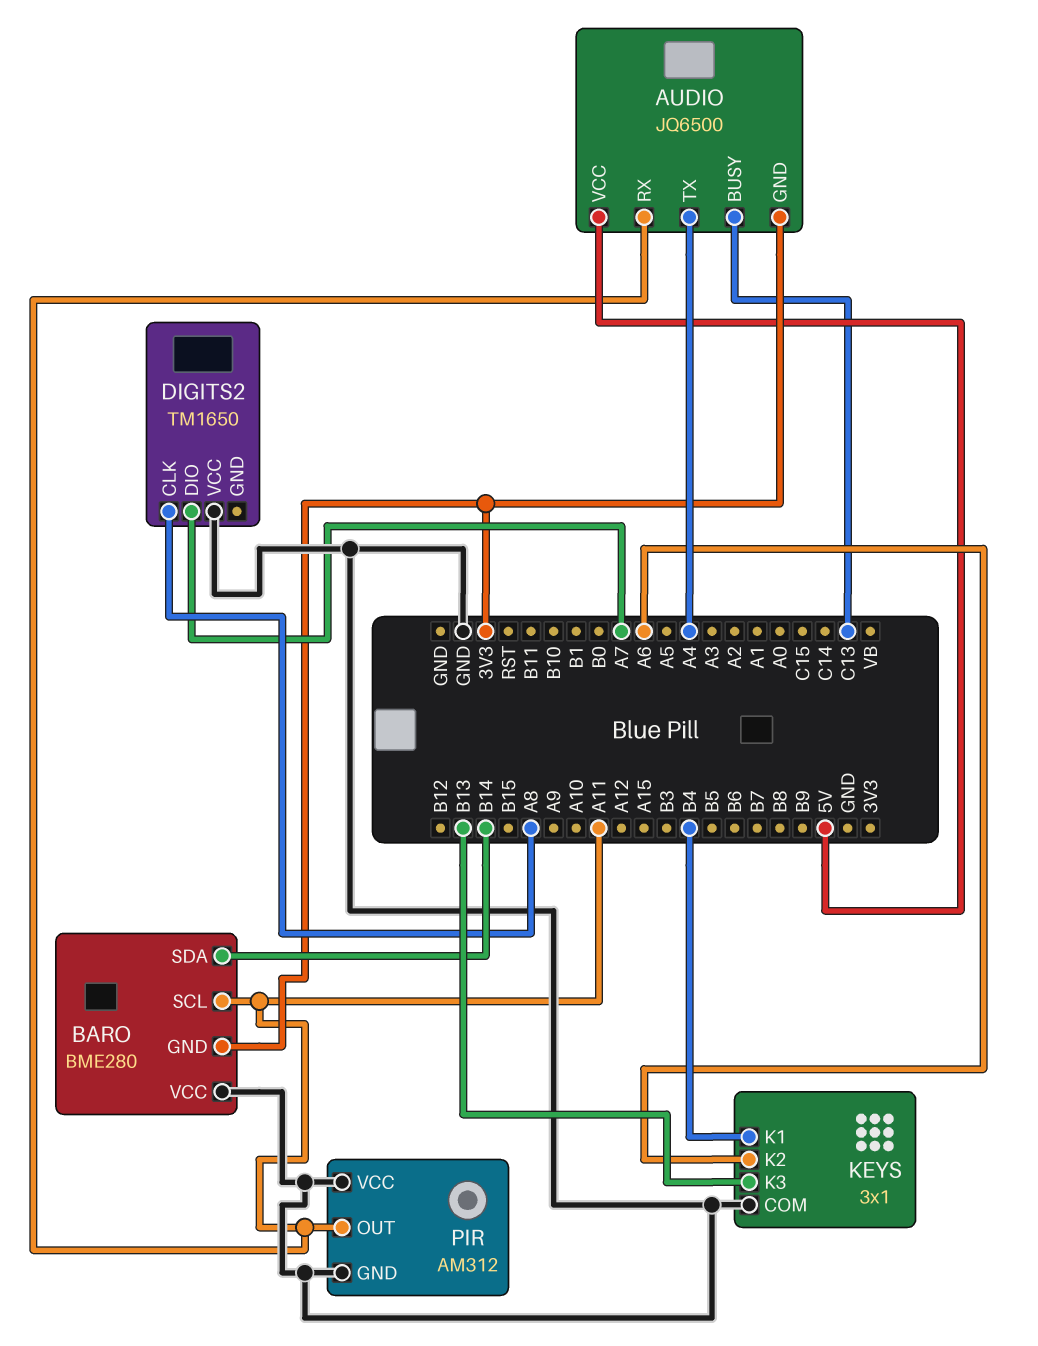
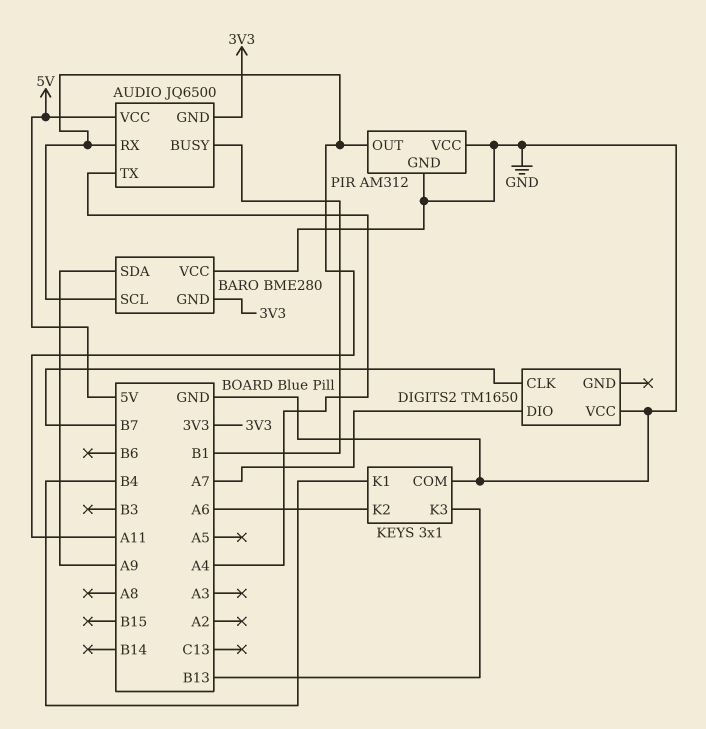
AUDIO pin BUSY: C13 -> B1
BARO pin SDA: B14 -> A9
DIGITS2 pin CLK: A8 -> B7

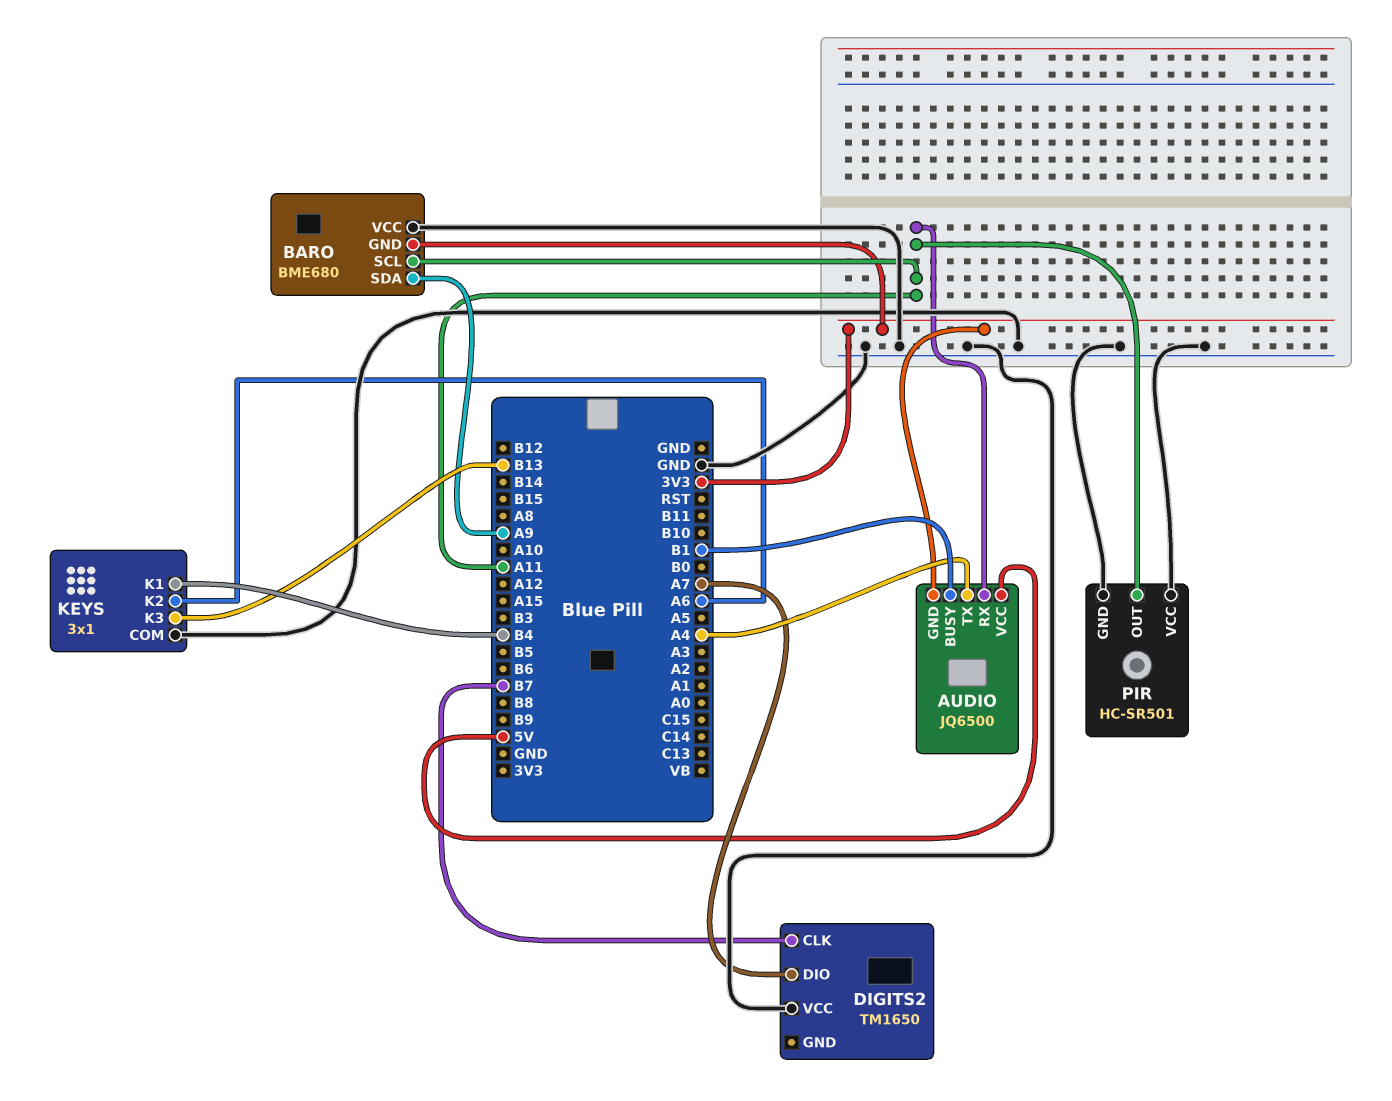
BARO: BME280 -> BME680
PIR: AM312 -> HC-SR501

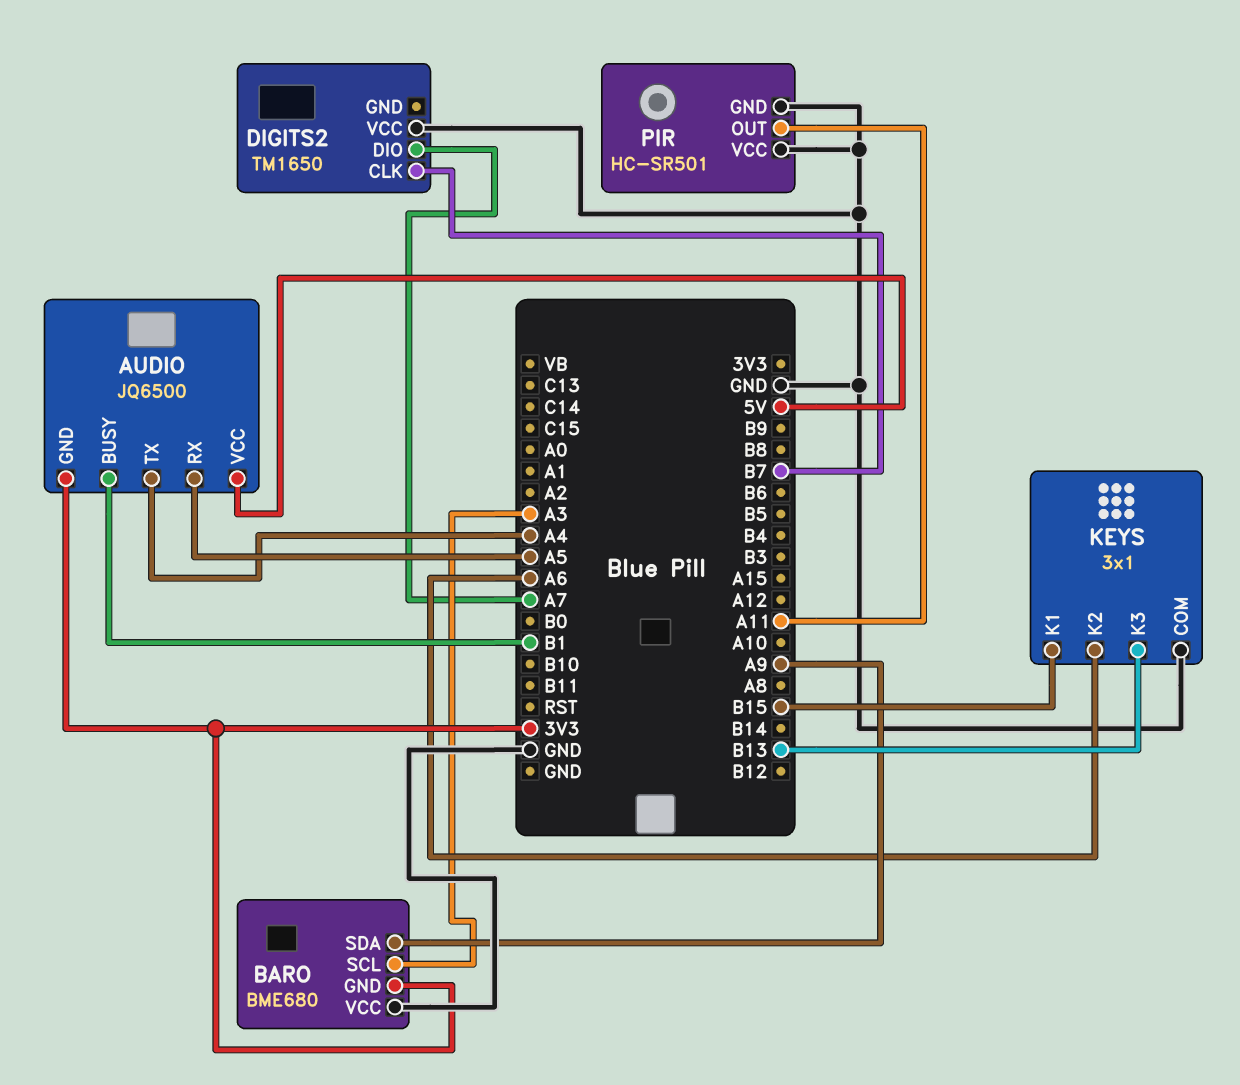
AUDIO pin RX: A11 -> A5
BARO pin SCL: A11 -> A3
KEYS pin K1: B4 -> B15

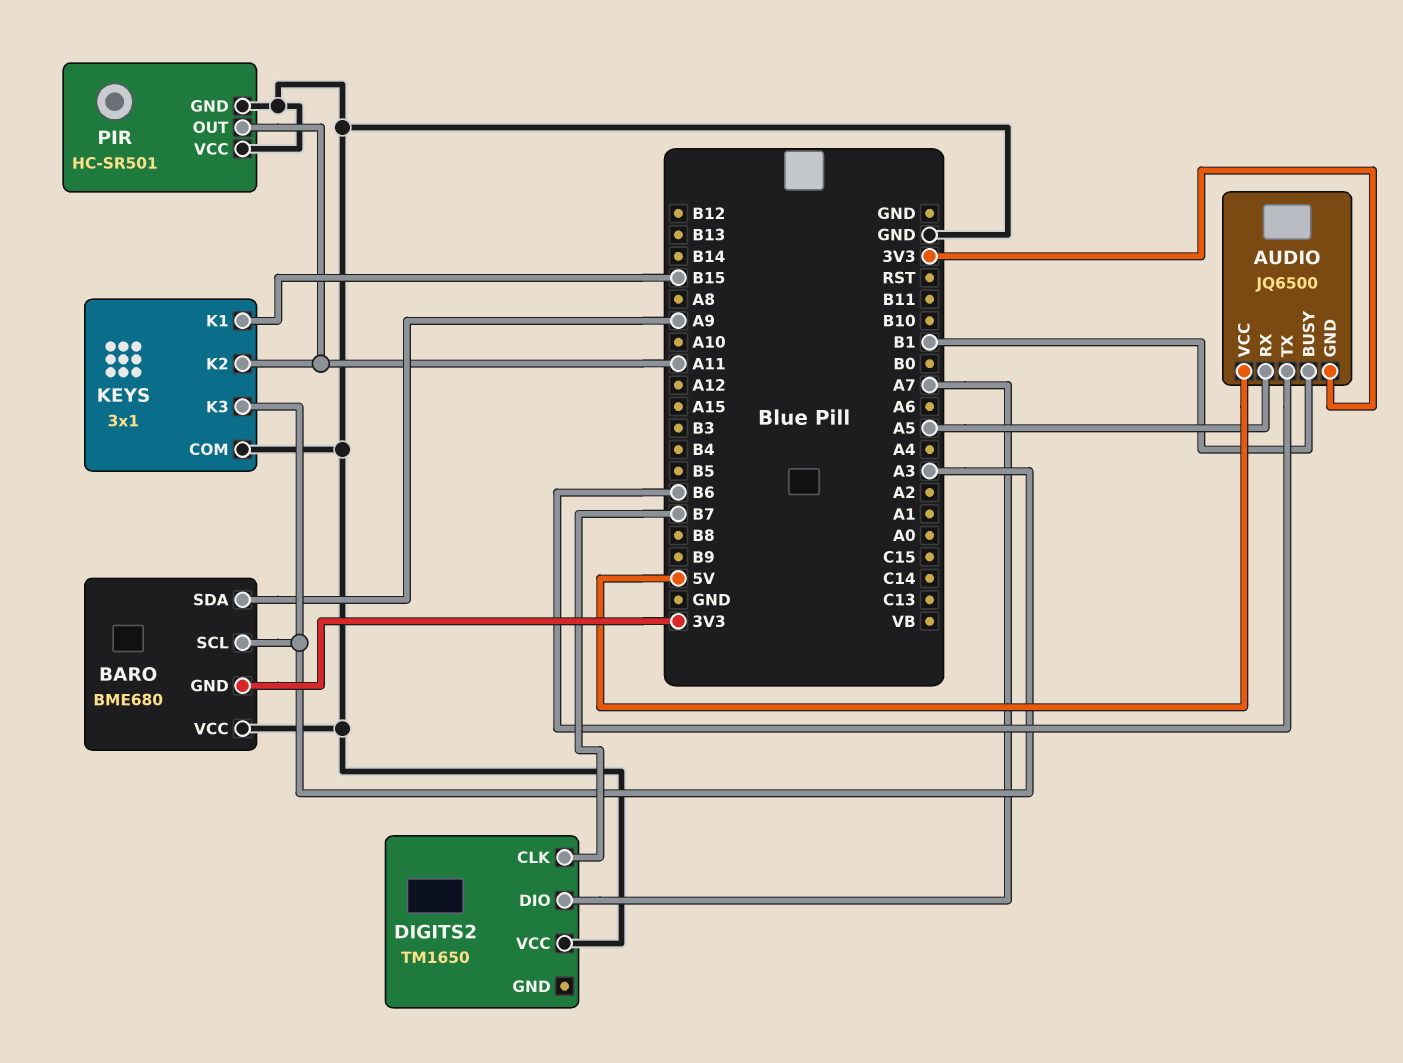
AUDIO pin TX: A4 -> B6
KEYS pin K2: A6 -> A11
KEYS pin K3: B13 -> A3

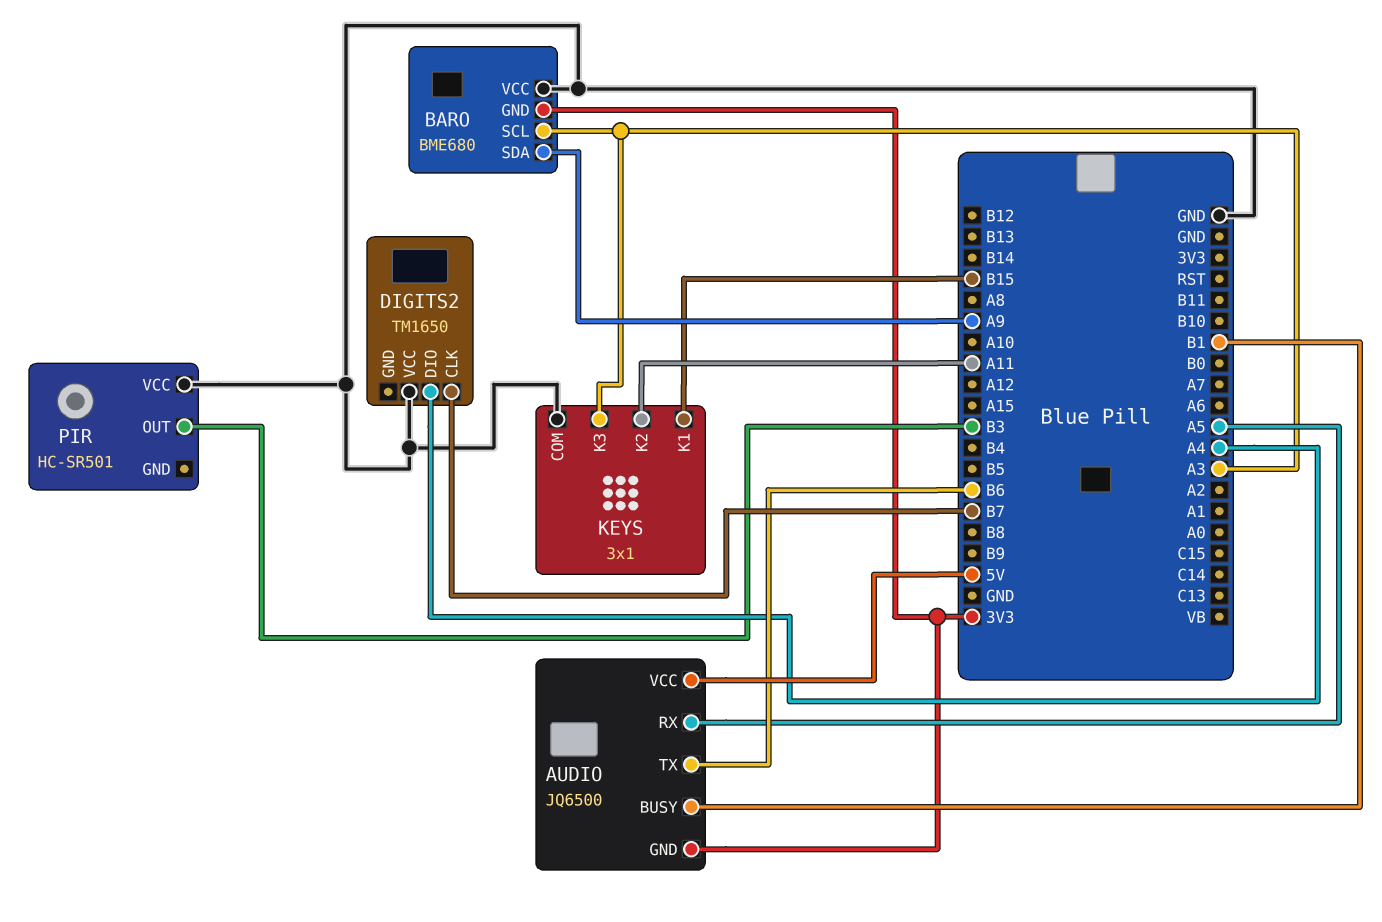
DIGITS2 pin DIO: A7 -> A4
PIR pin GND: GND -> none
PIR pin OUT: A11 -> B3

